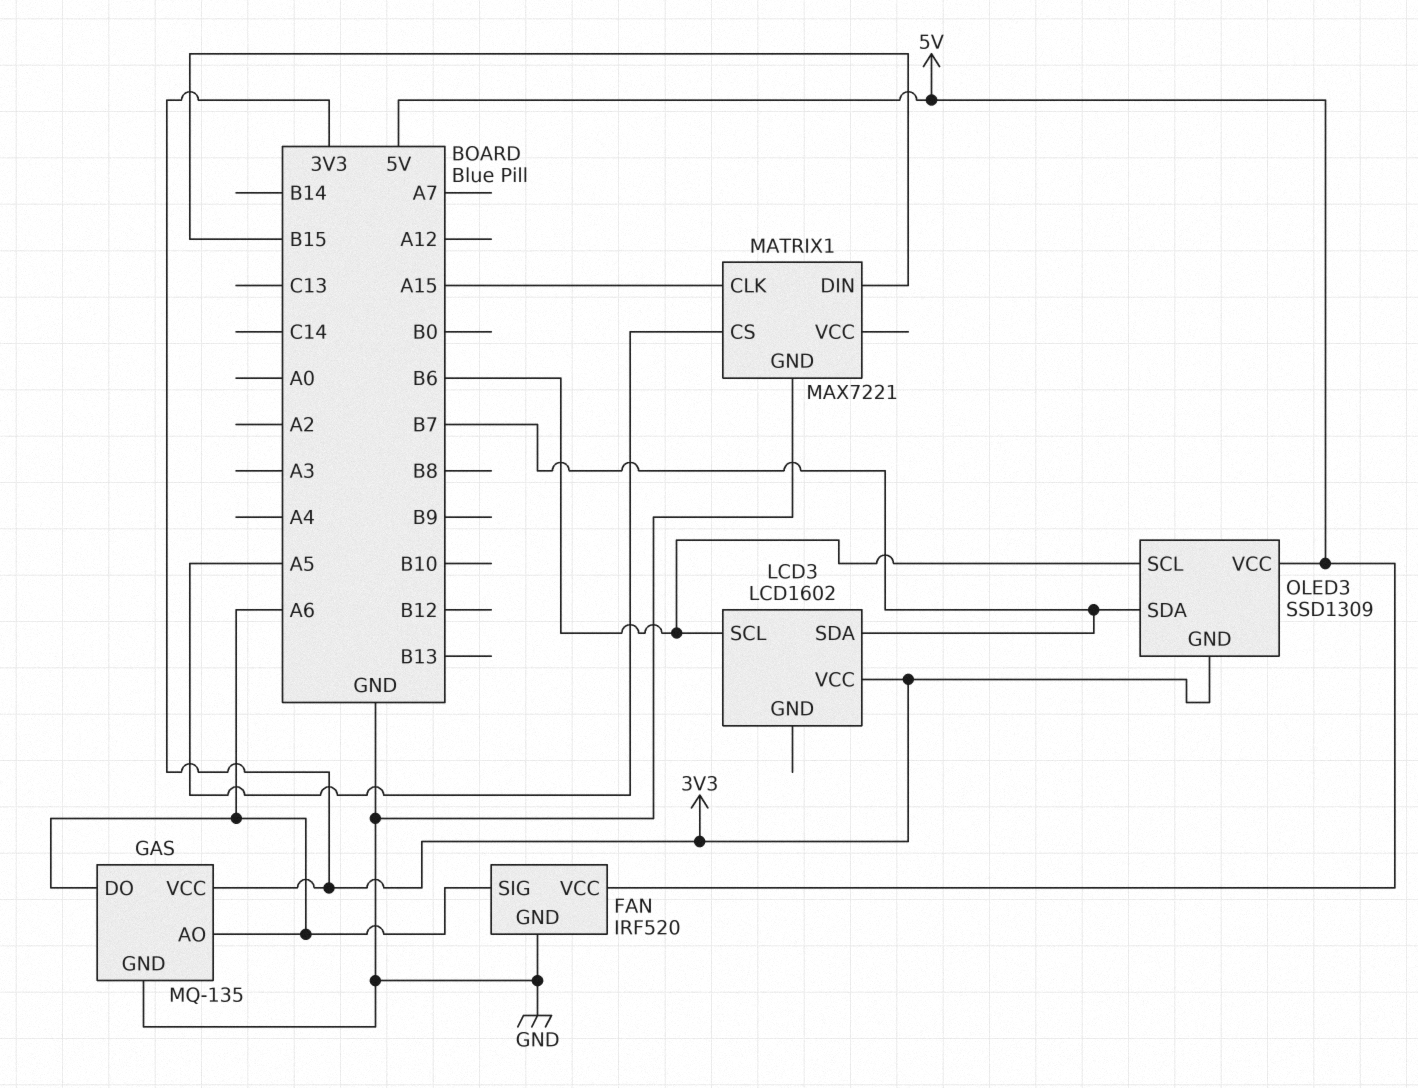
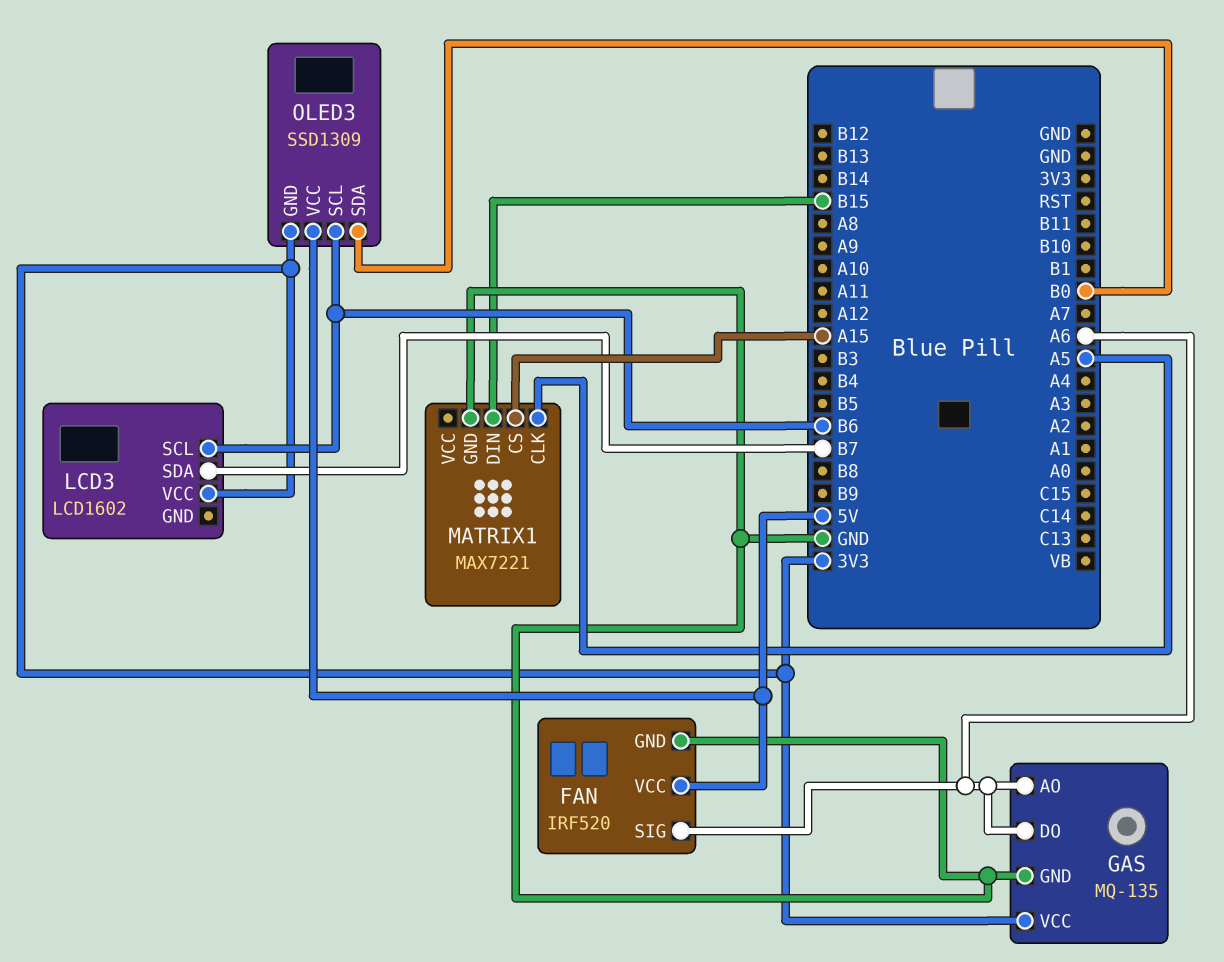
MATRIX1 pin CLK: A15 -> A5
MATRIX1 pin CS: A5 -> A15
OLED3 pin SDA: B7 -> B0

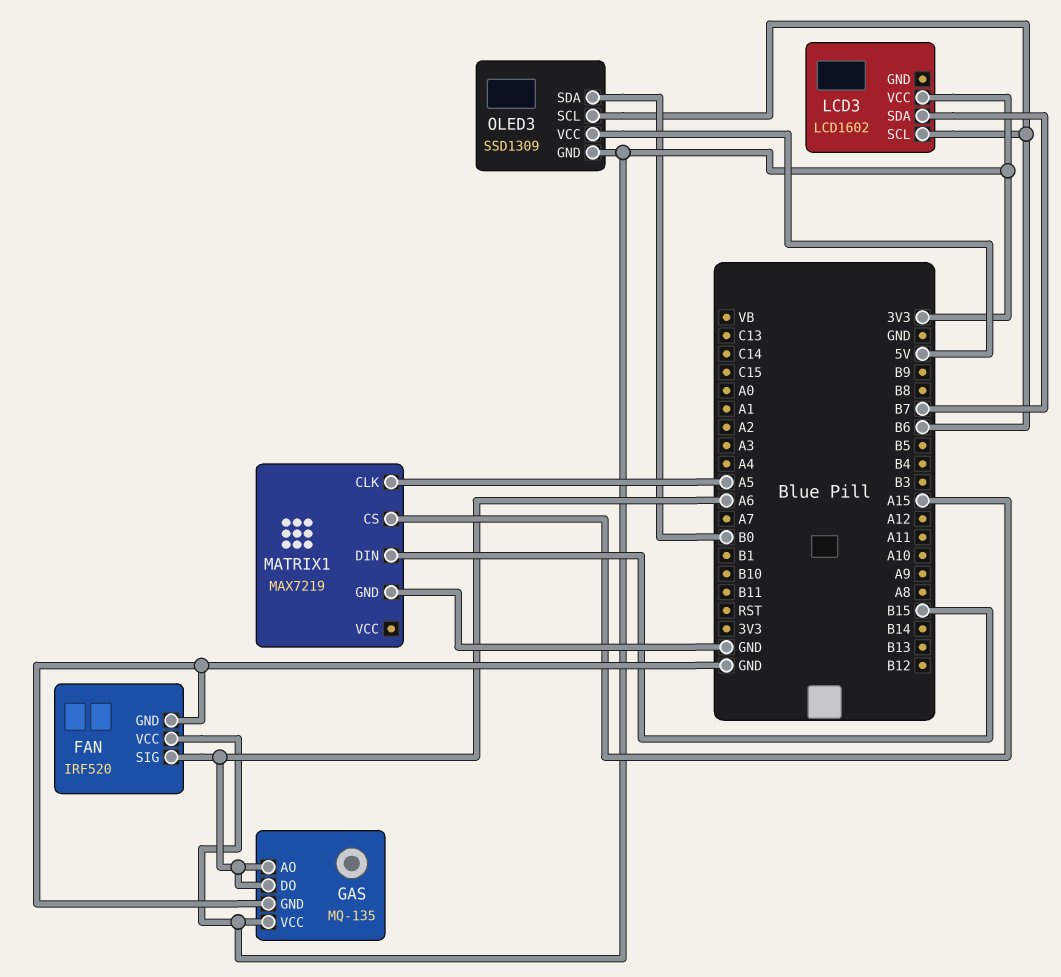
FAN pin VCC: 5V -> 3V3
MATRIX1: MAX7221 -> MAX7219

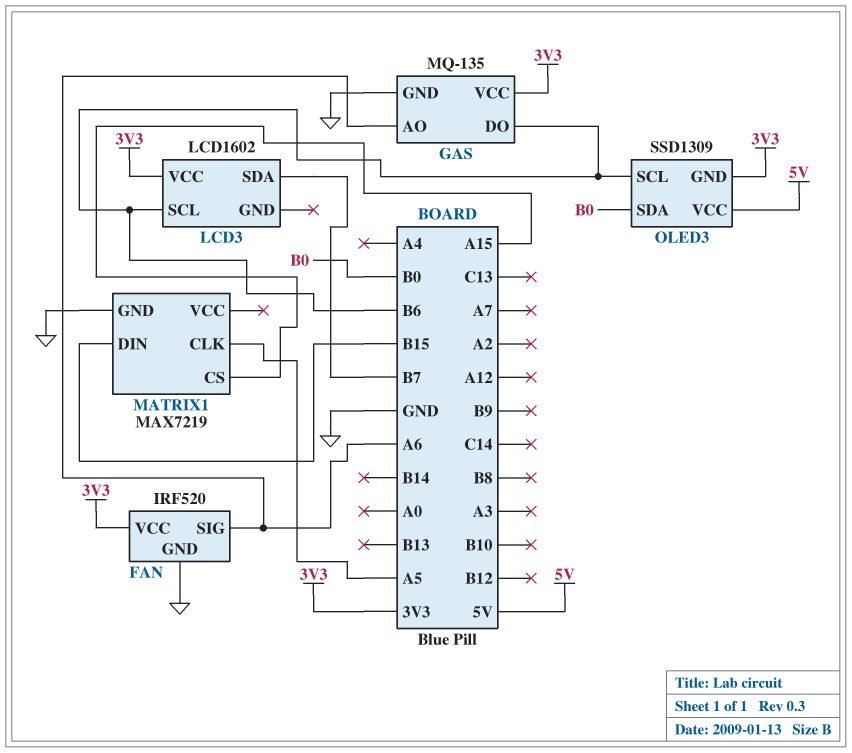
GAS pin DO: A6 -> B6

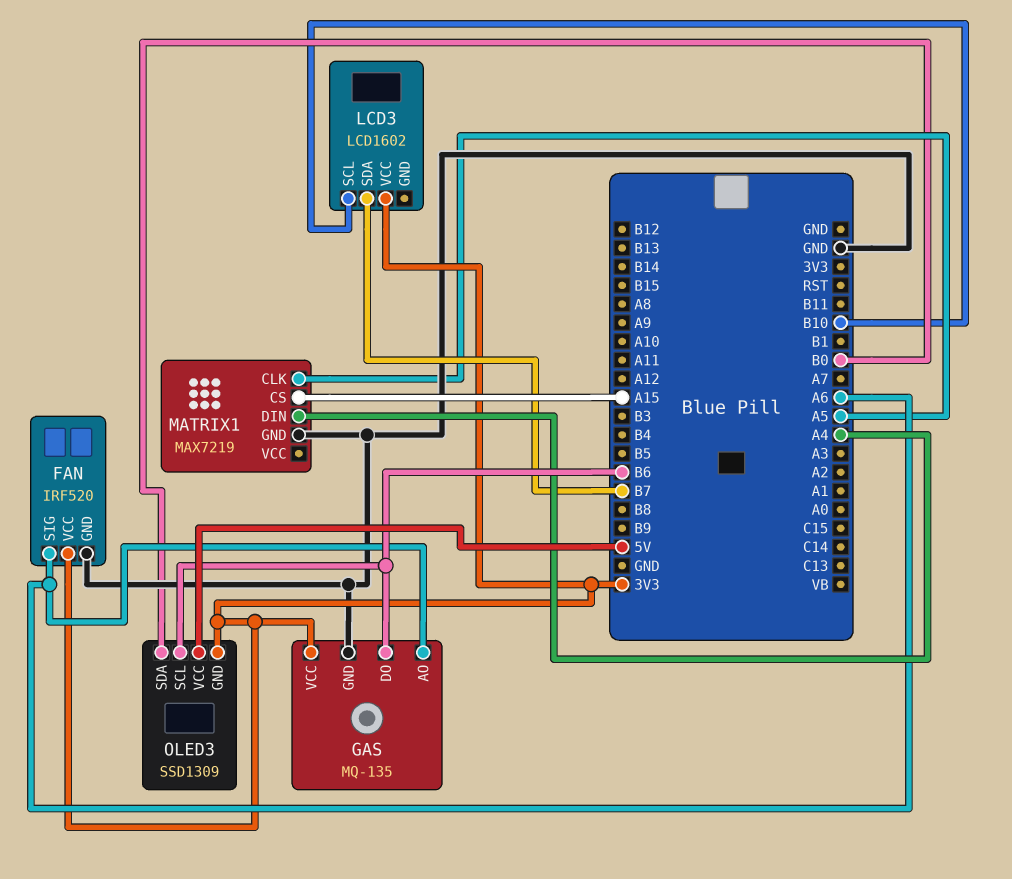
LCD3 pin SCL: B6 -> B10
MATRIX1 pin DIN: B15 -> A4

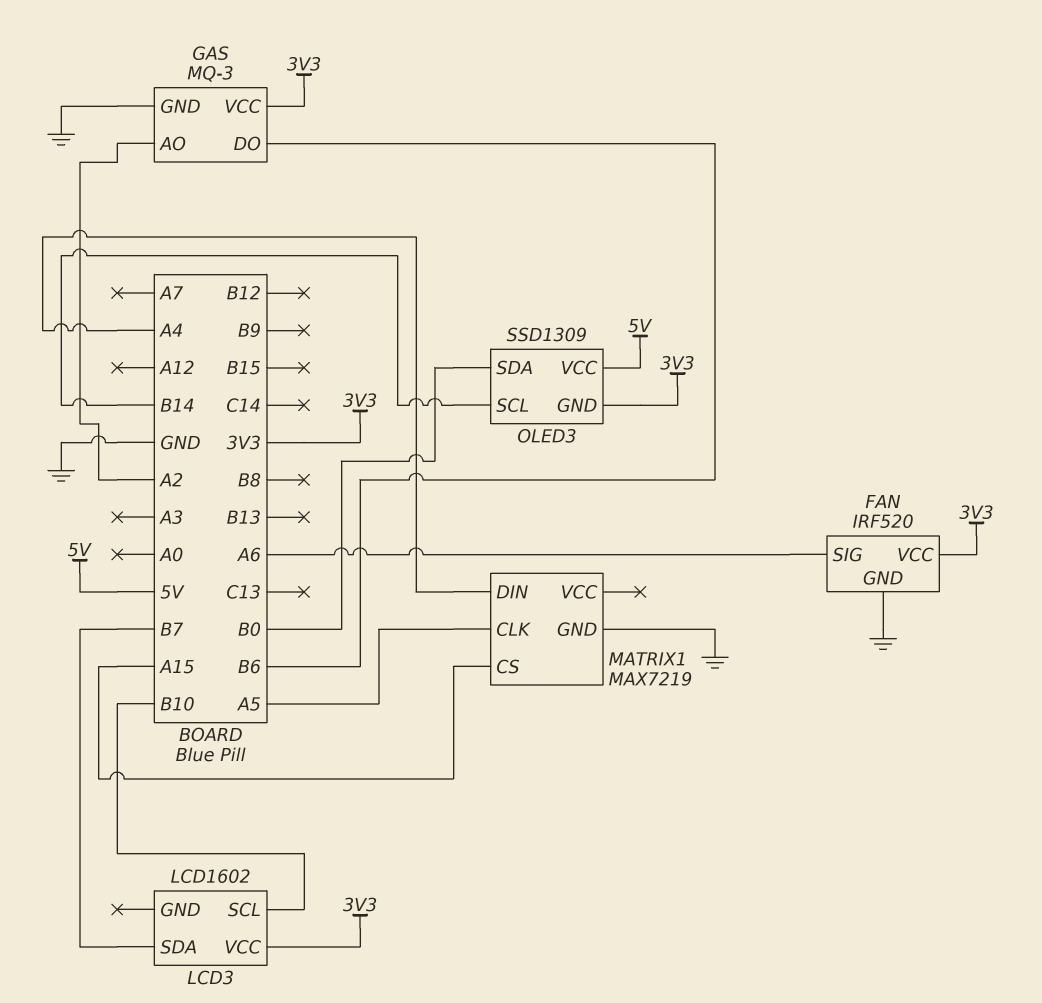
GAS: MQ-135 -> MQ-3
GAS pin AO: A6 -> A2
OLED3 pin SCL: B6 -> B14

